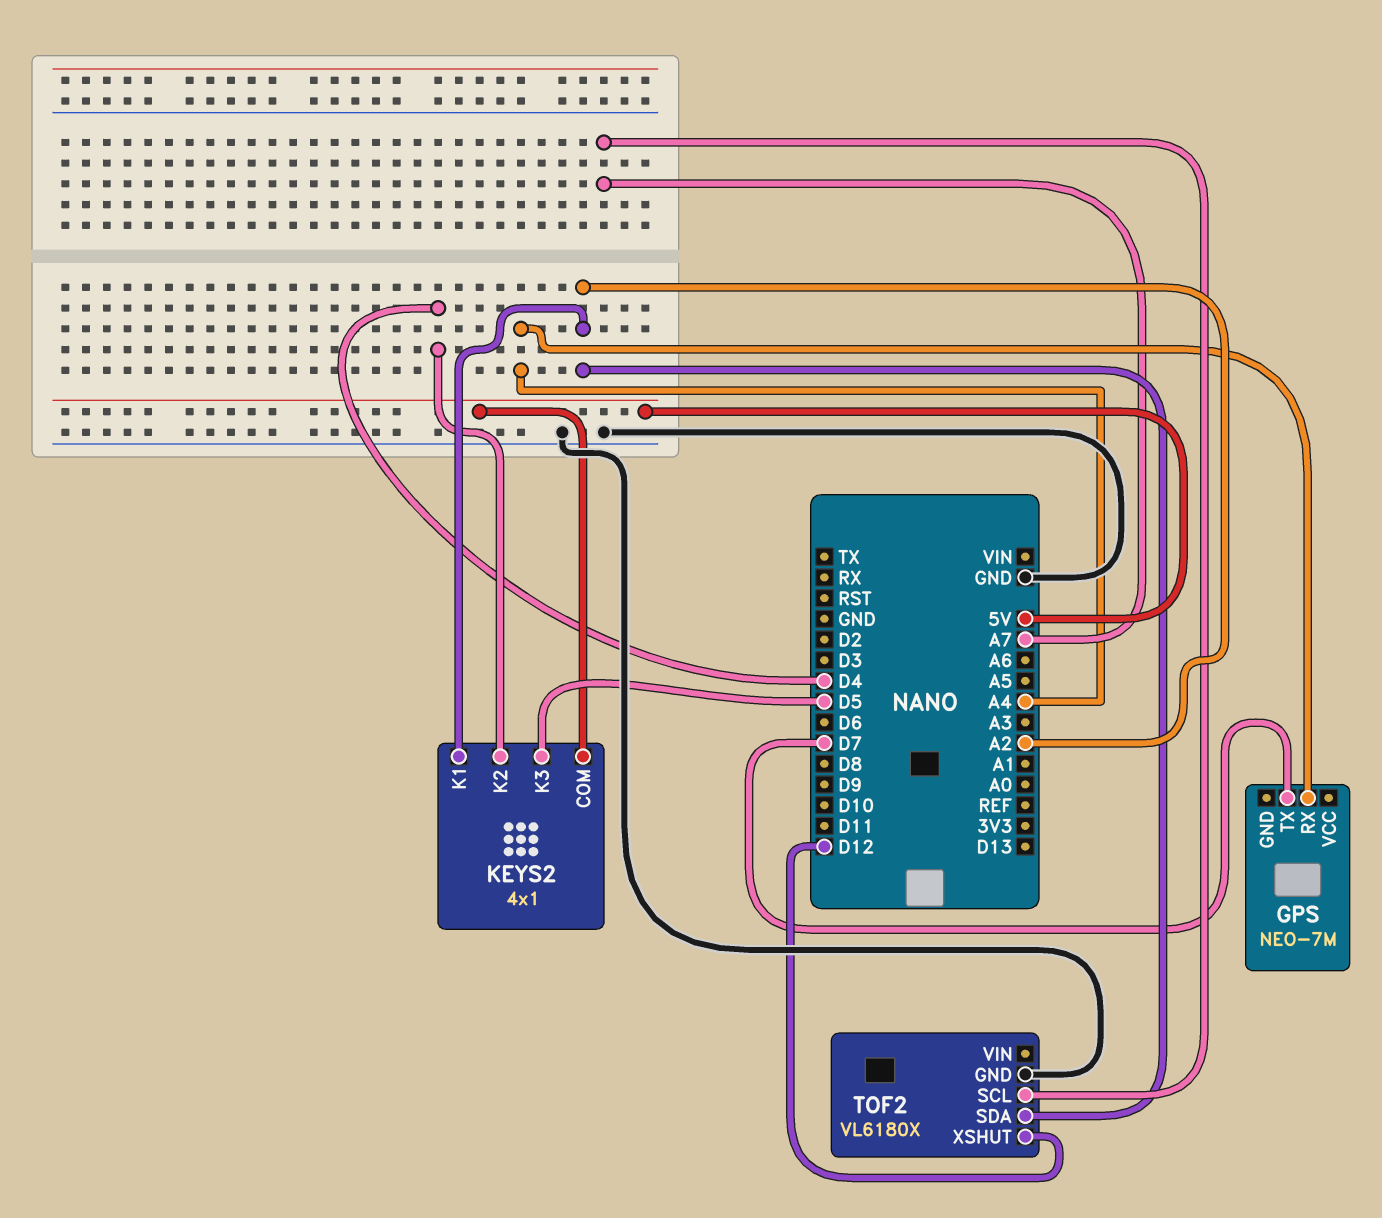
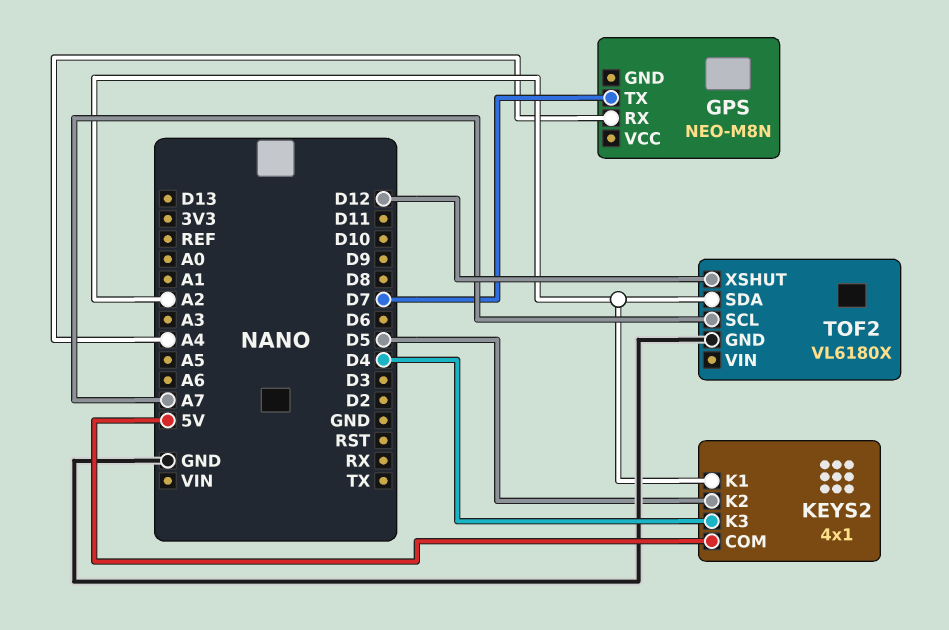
GPS: NEO-7M -> NEO-M8N
KEYS2 pin K2: D4 -> D5
KEYS2 pin K3: D5 -> D4

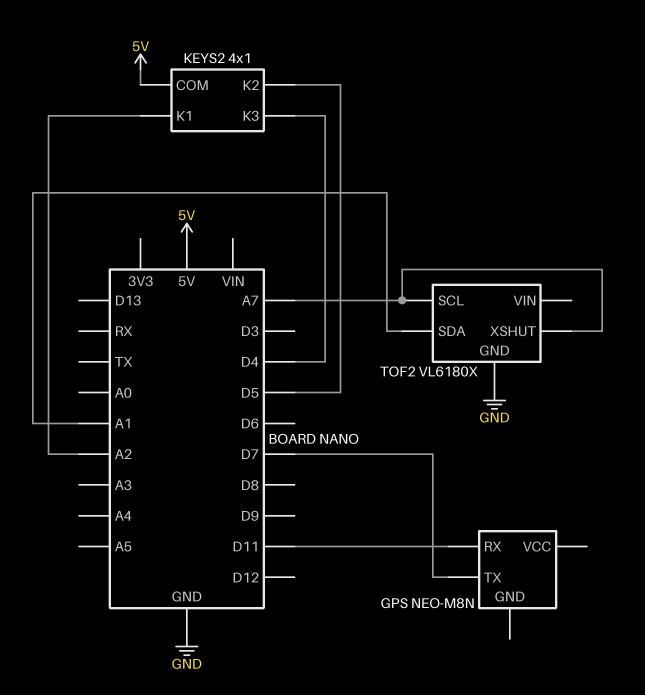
GPS pin RX: A4 -> D11
TOF2 pin SDA: A2 -> A1
TOF2 pin XSHUT: D12 -> A7

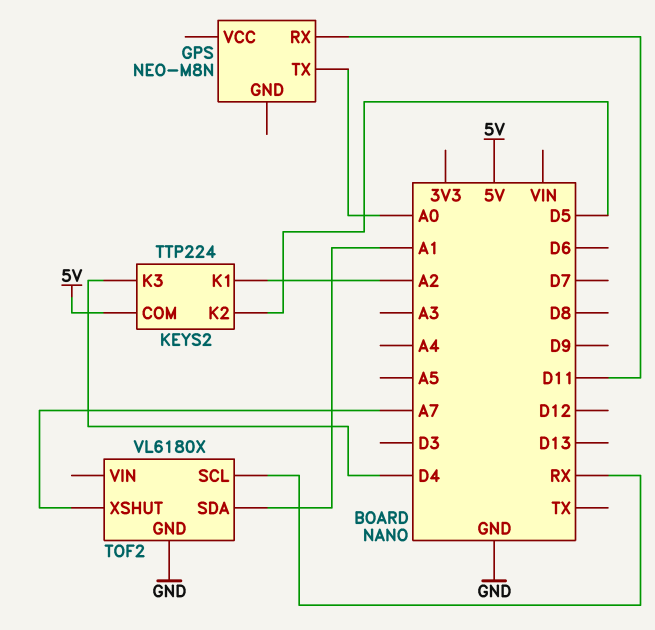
GPS pin TX: D7 -> A0
KEYS2: 4x1 -> TTP224
TOF2 pin SCL: A7 -> RX

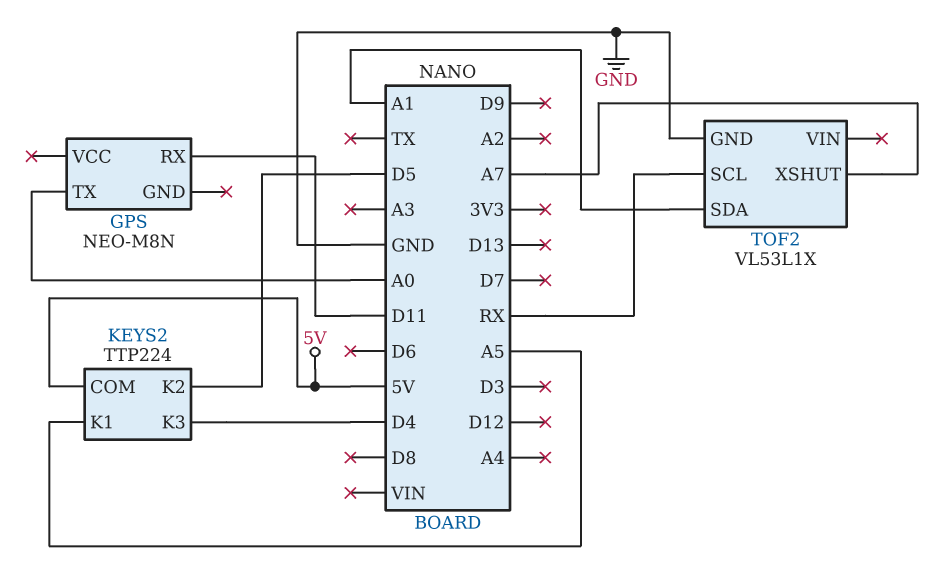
KEYS2 pin K1: A2 -> A5
TOF2: VL6180X -> VL53L1X

